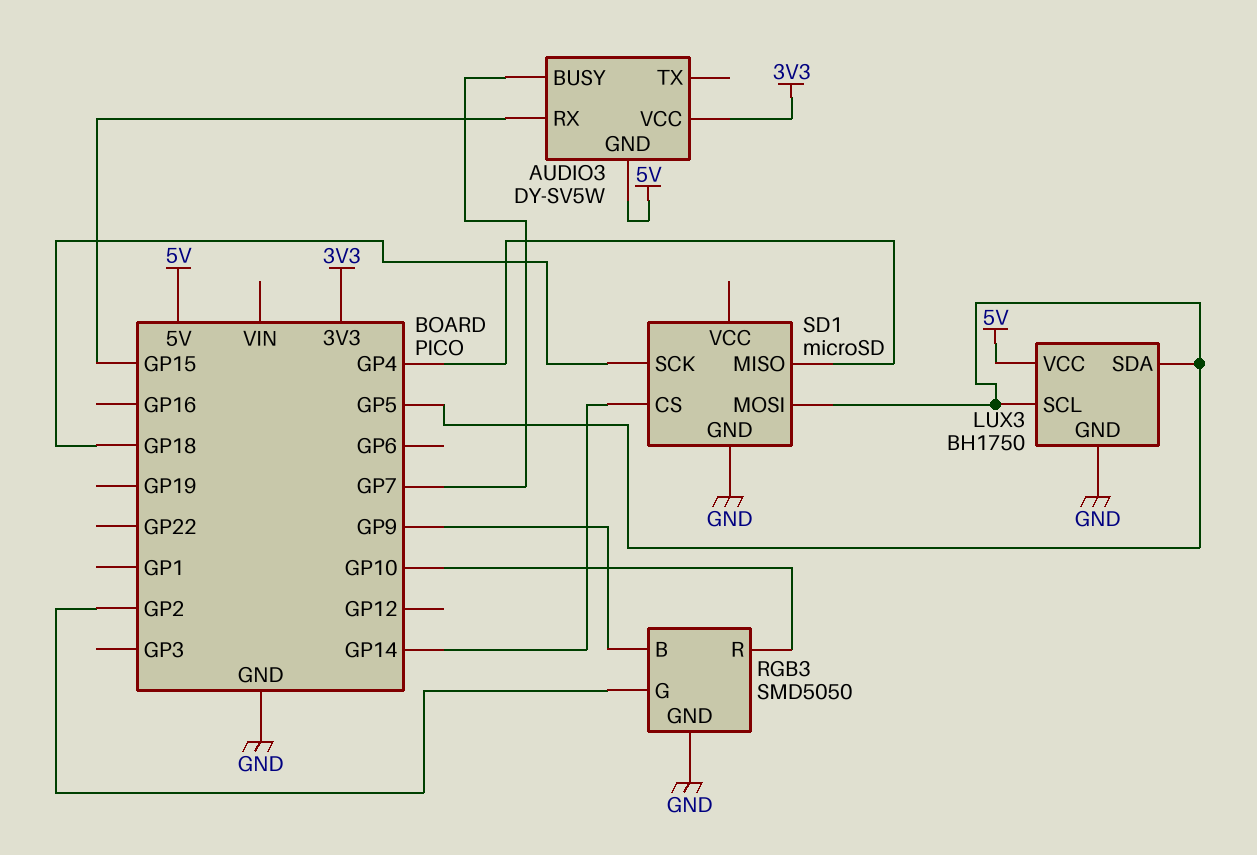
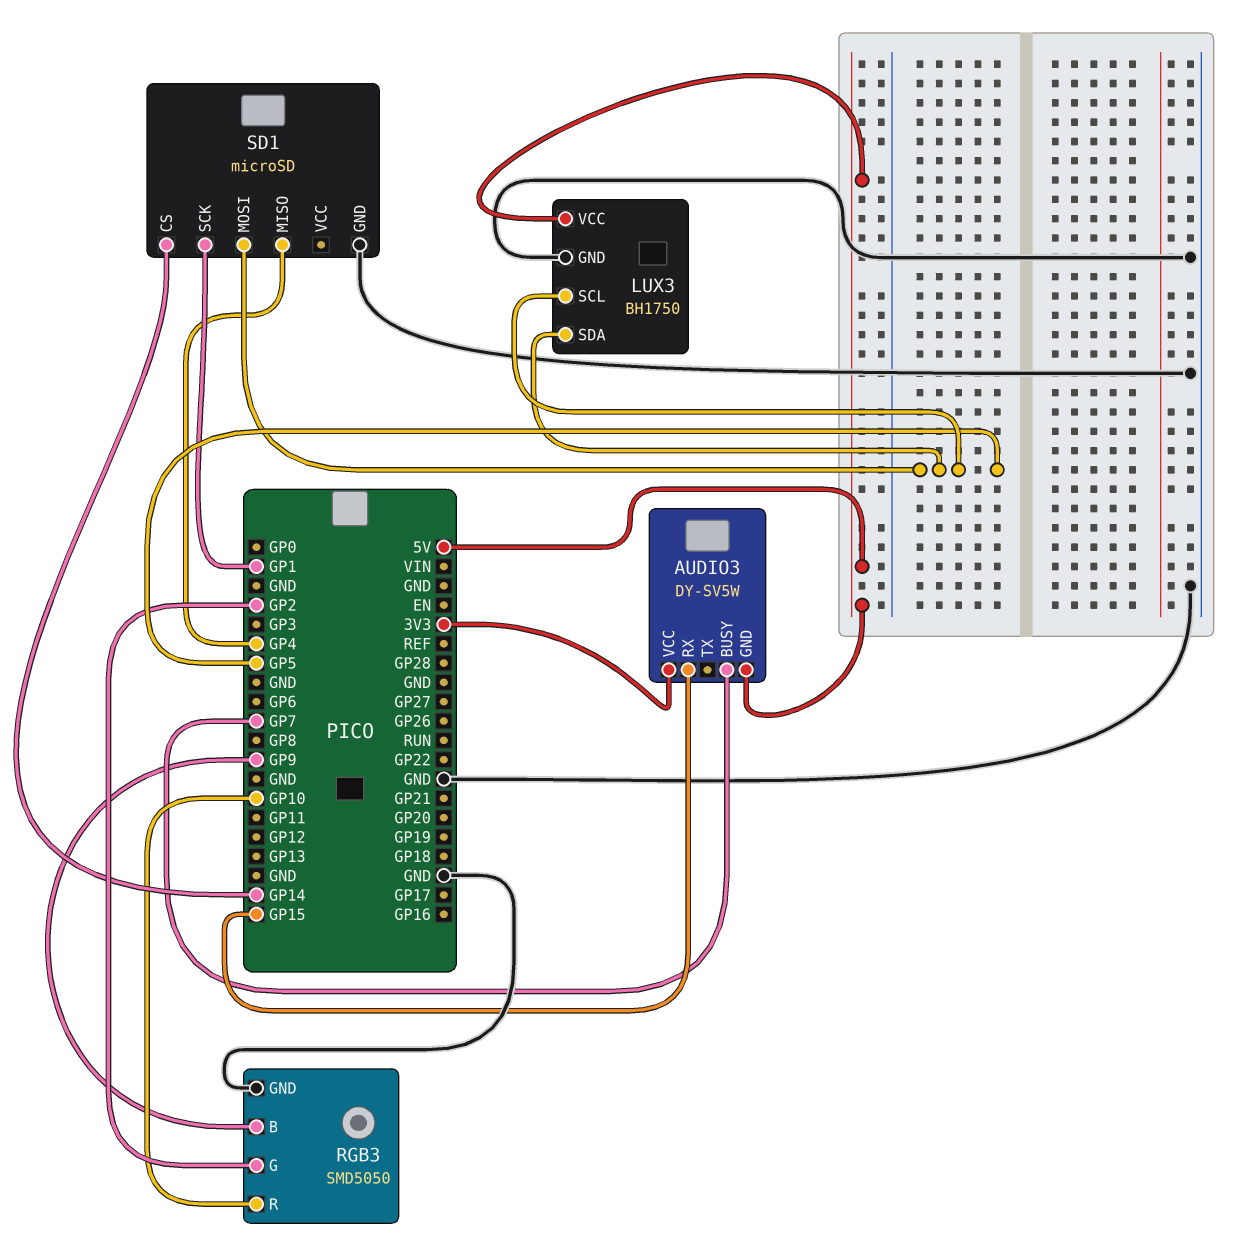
SD1 pin SCK: GP18 -> GP1

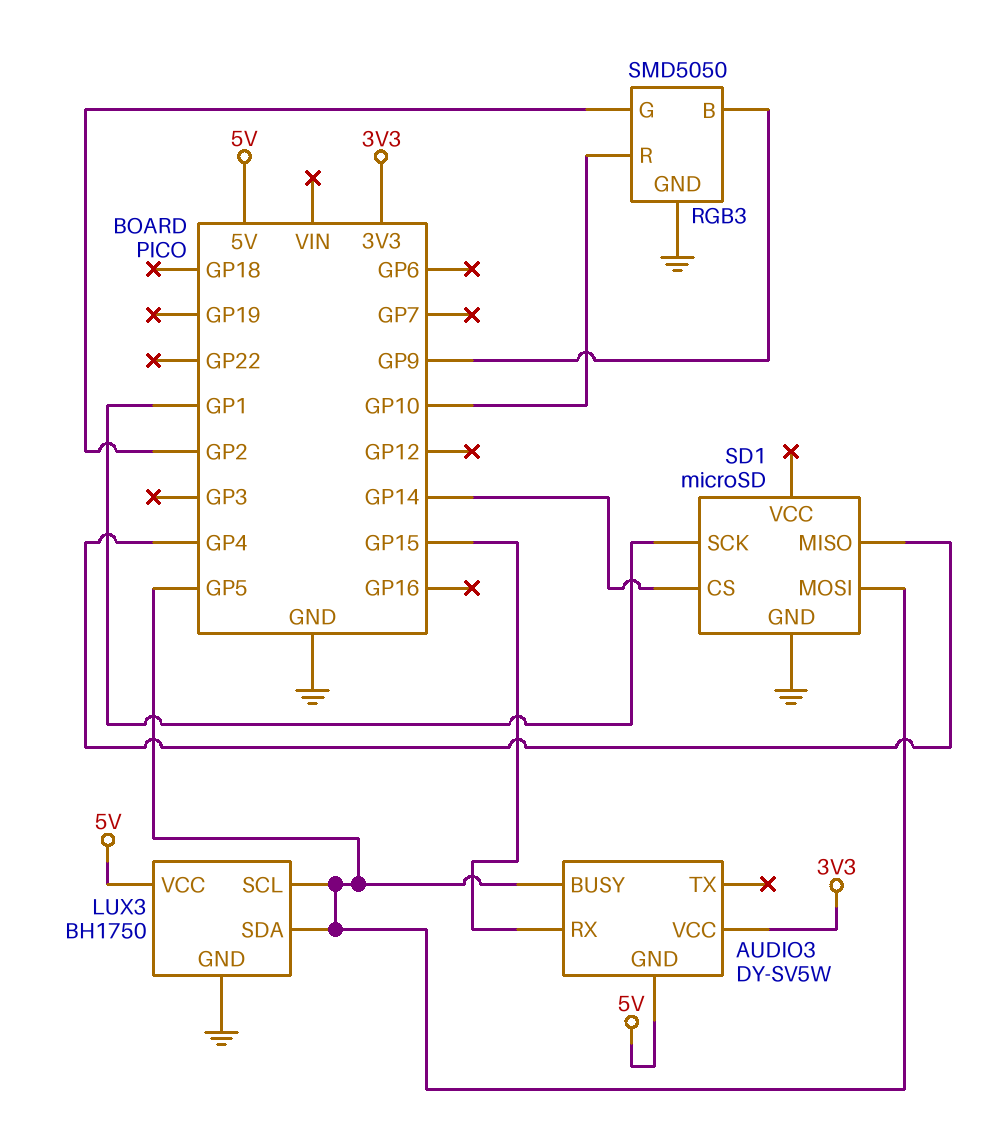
AUDIO3 pin BUSY: GP7 -> GP5

